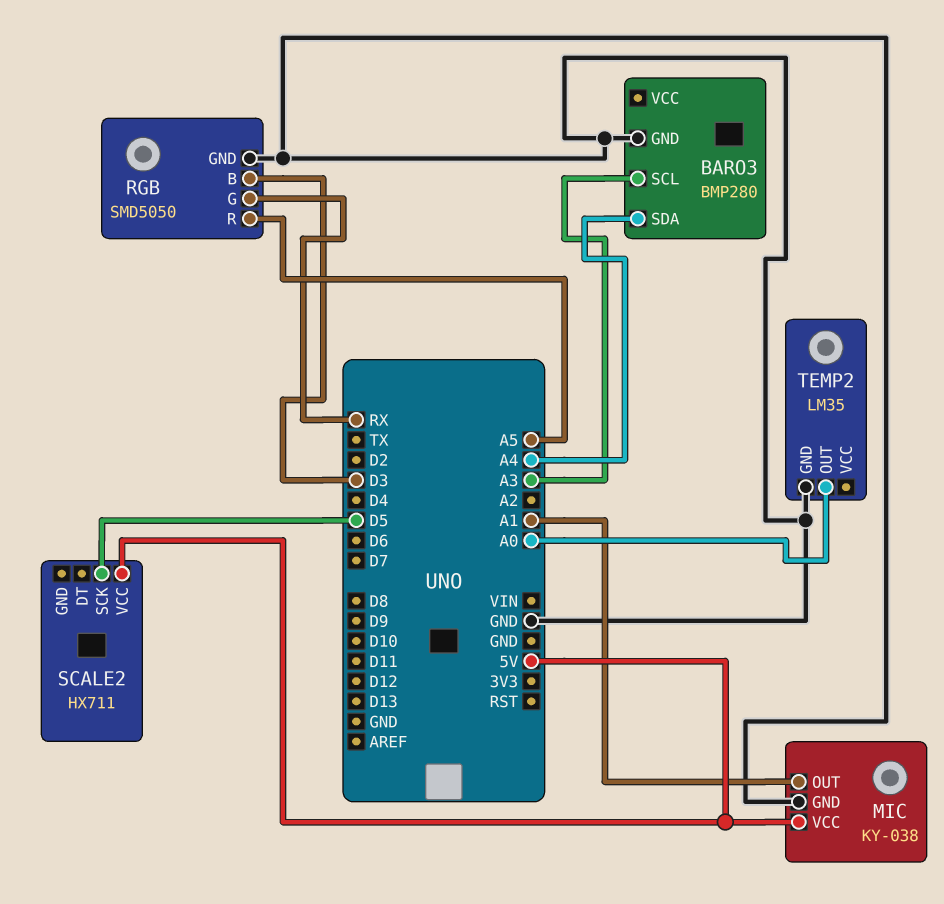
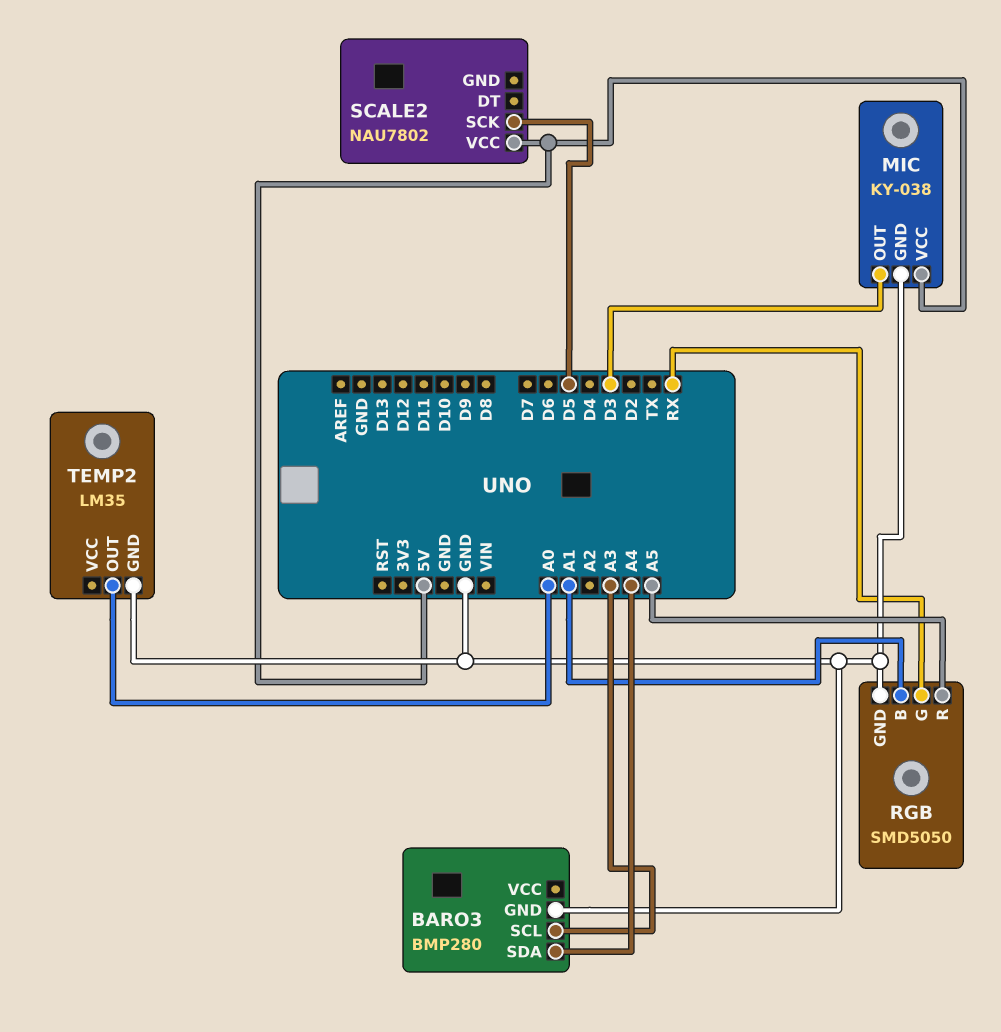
MIC pin OUT: A1 -> D3
RGB pin B: D3 -> A1
SCALE2: HX711 -> NAU7802

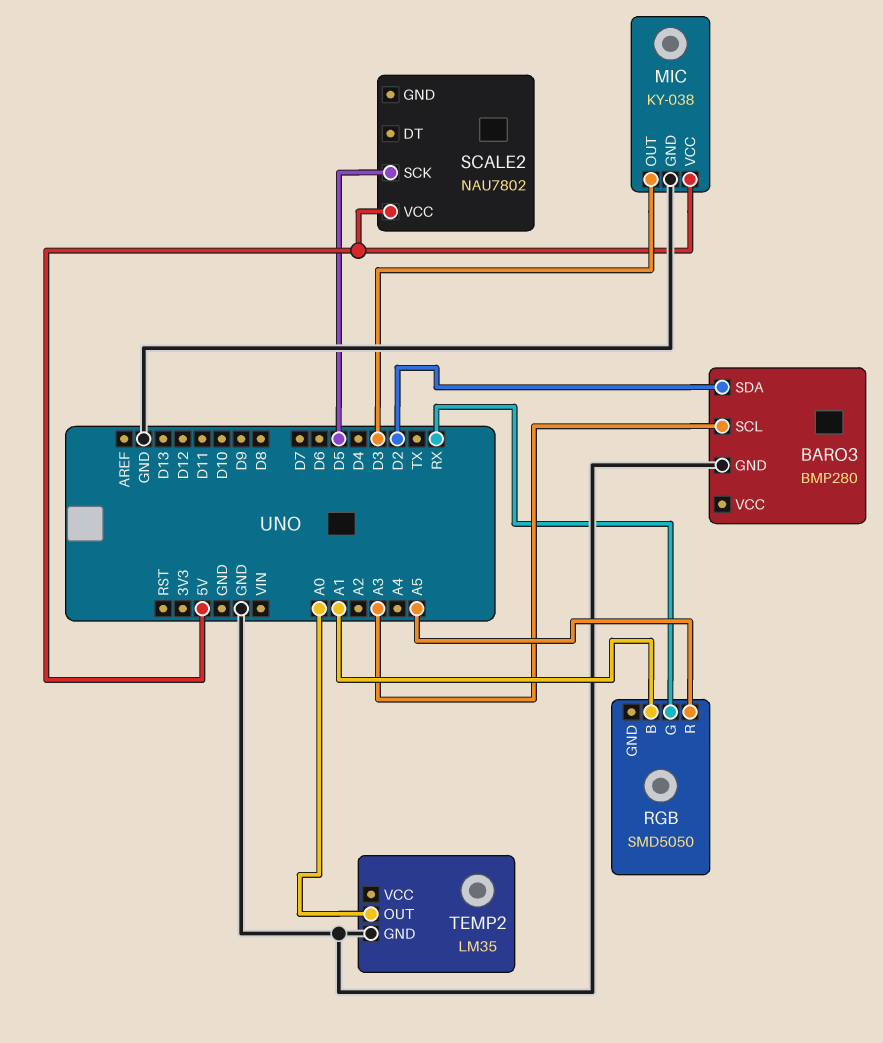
BARO3 pin SDA: A4 -> D2
RGB pin GND: GND -> none

